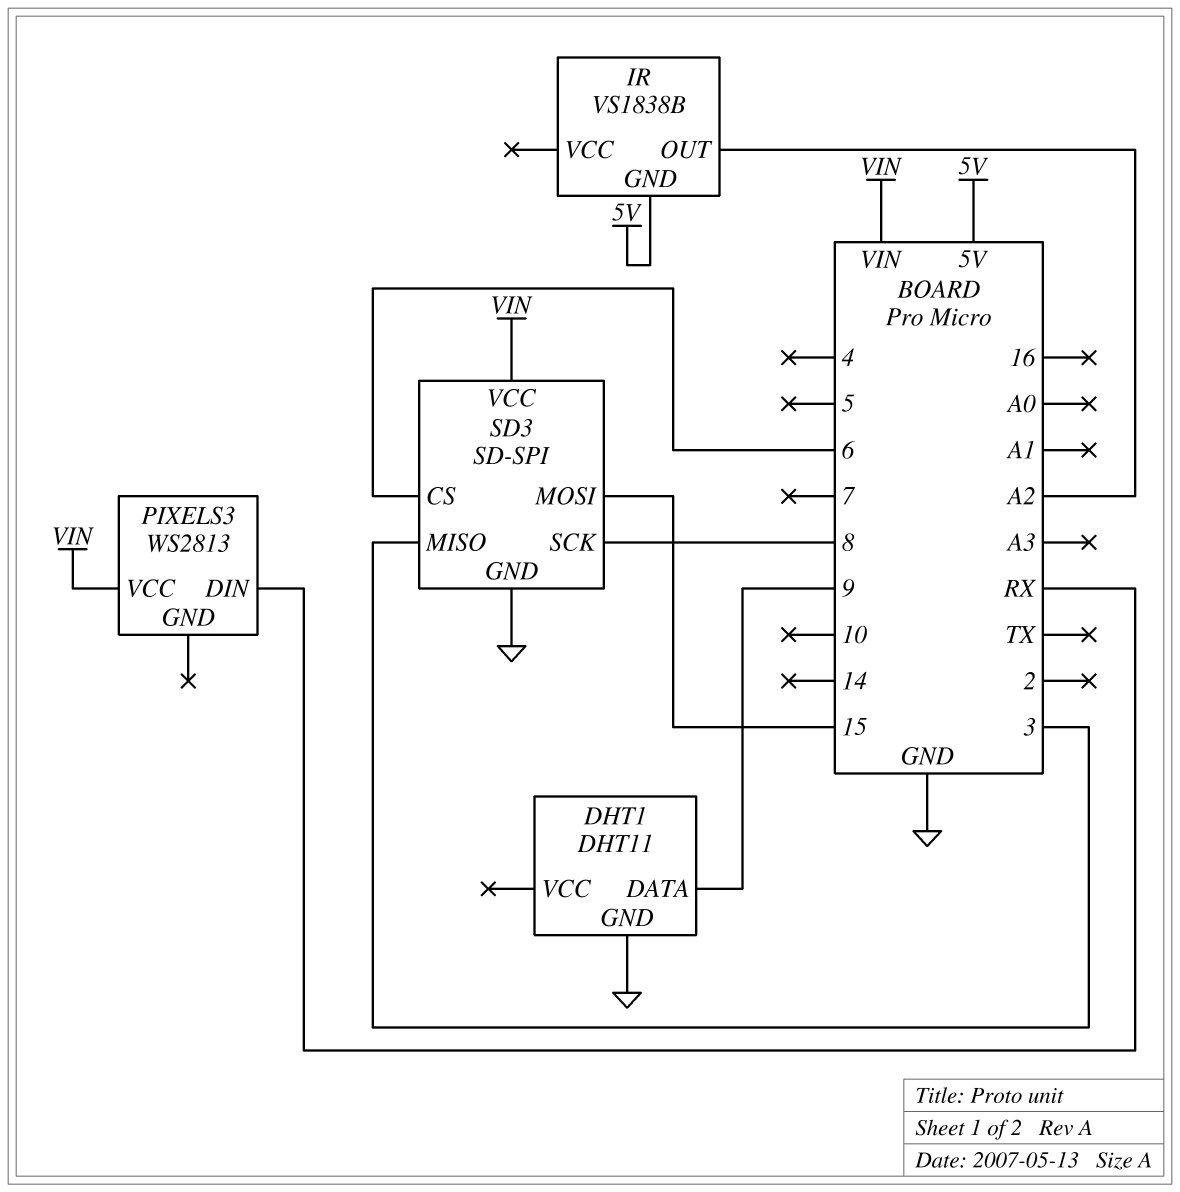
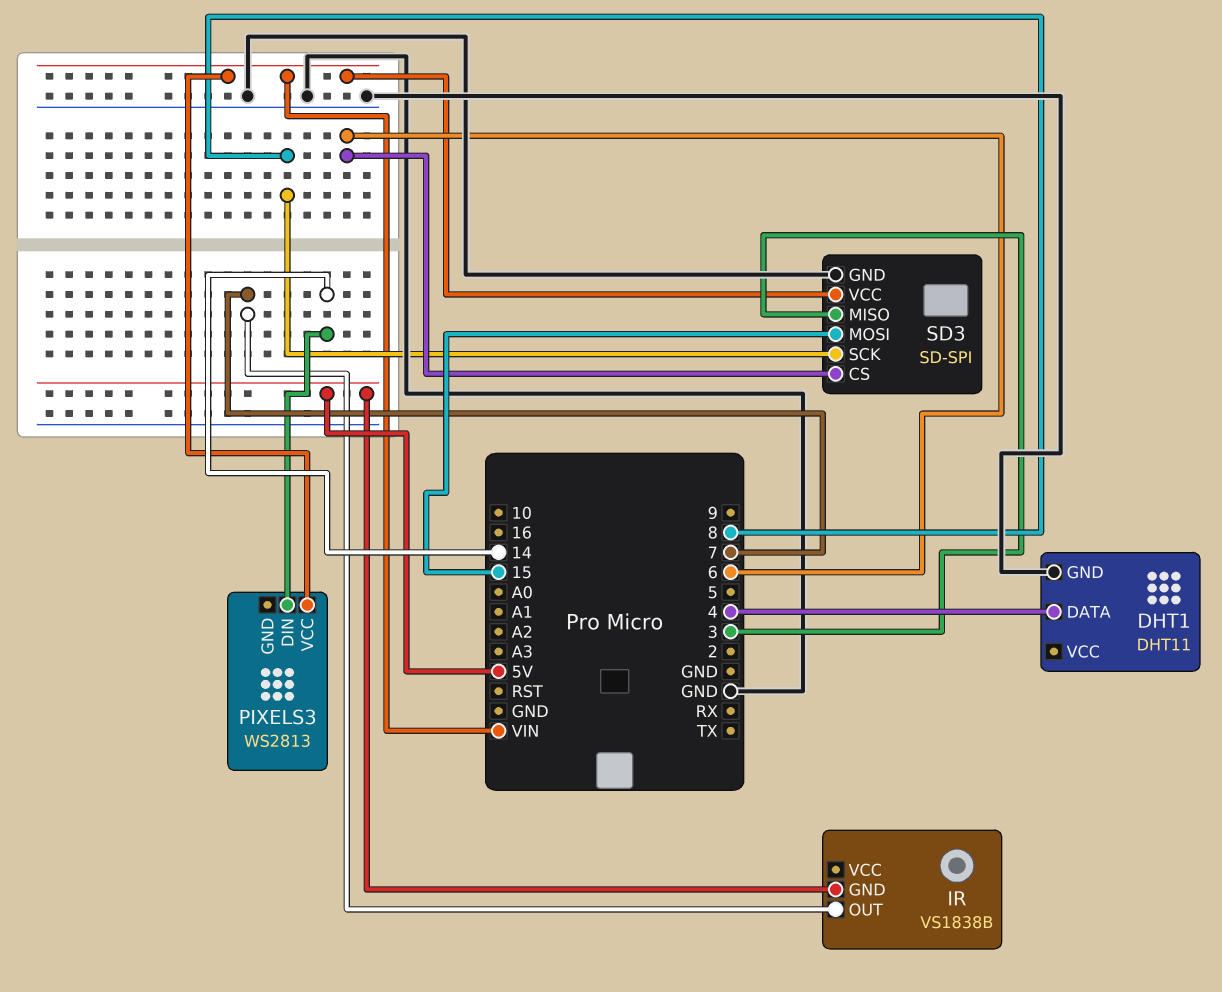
DHT1 pin DATA: 9 -> 4
IR pin OUT: A2 -> 7
PIXELS3 pin DIN: RX -> 14

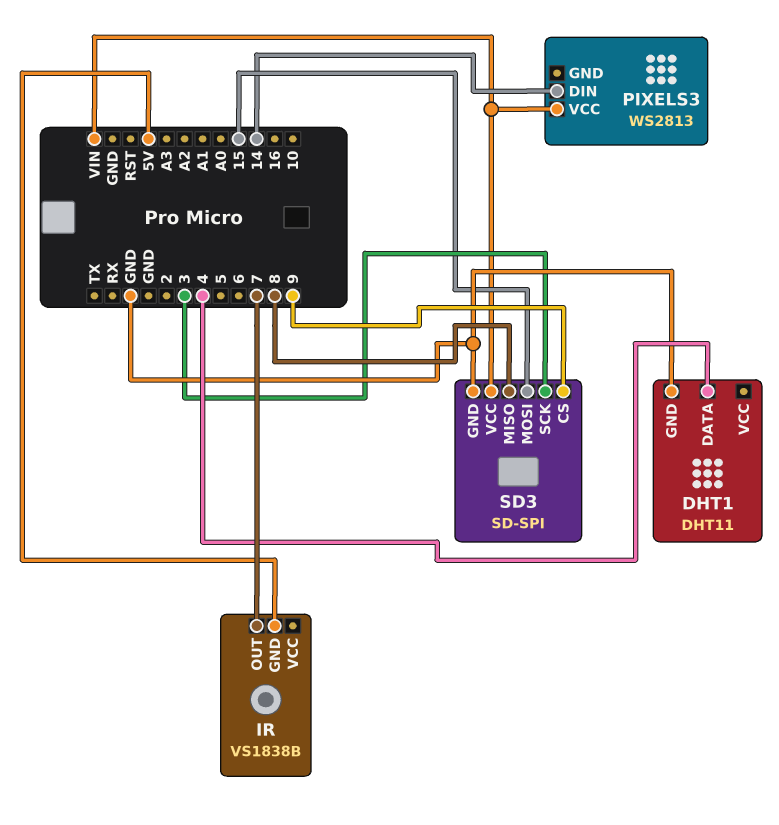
SD3 pin CS: 6 -> 9
SD3 pin MISO: 3 -> 8
SD3 pin SCK: 8 -> 3

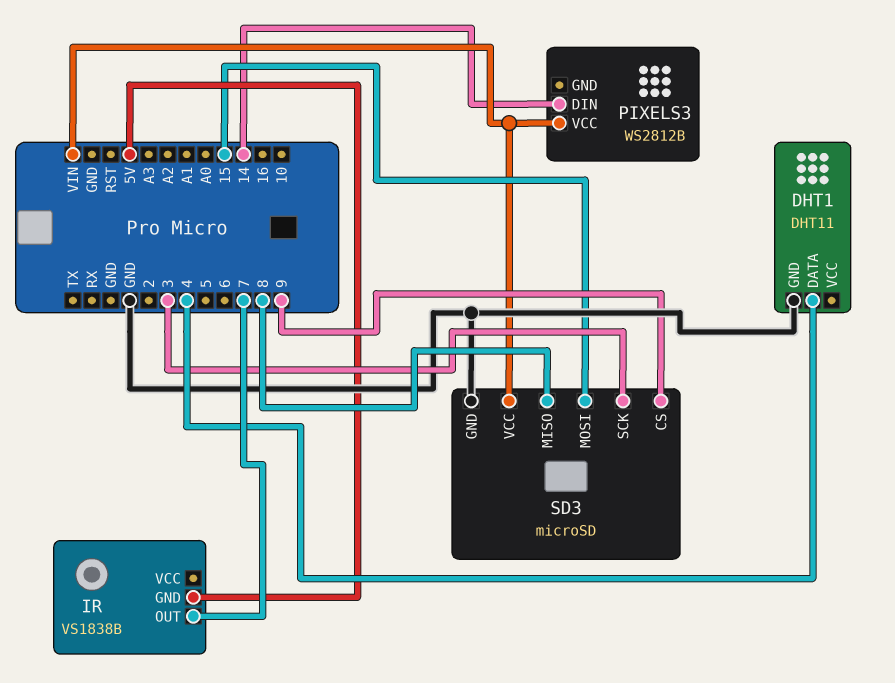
PIXELS3: WS2813 -> WS2812B
SD3: SD-SPI -> microSD

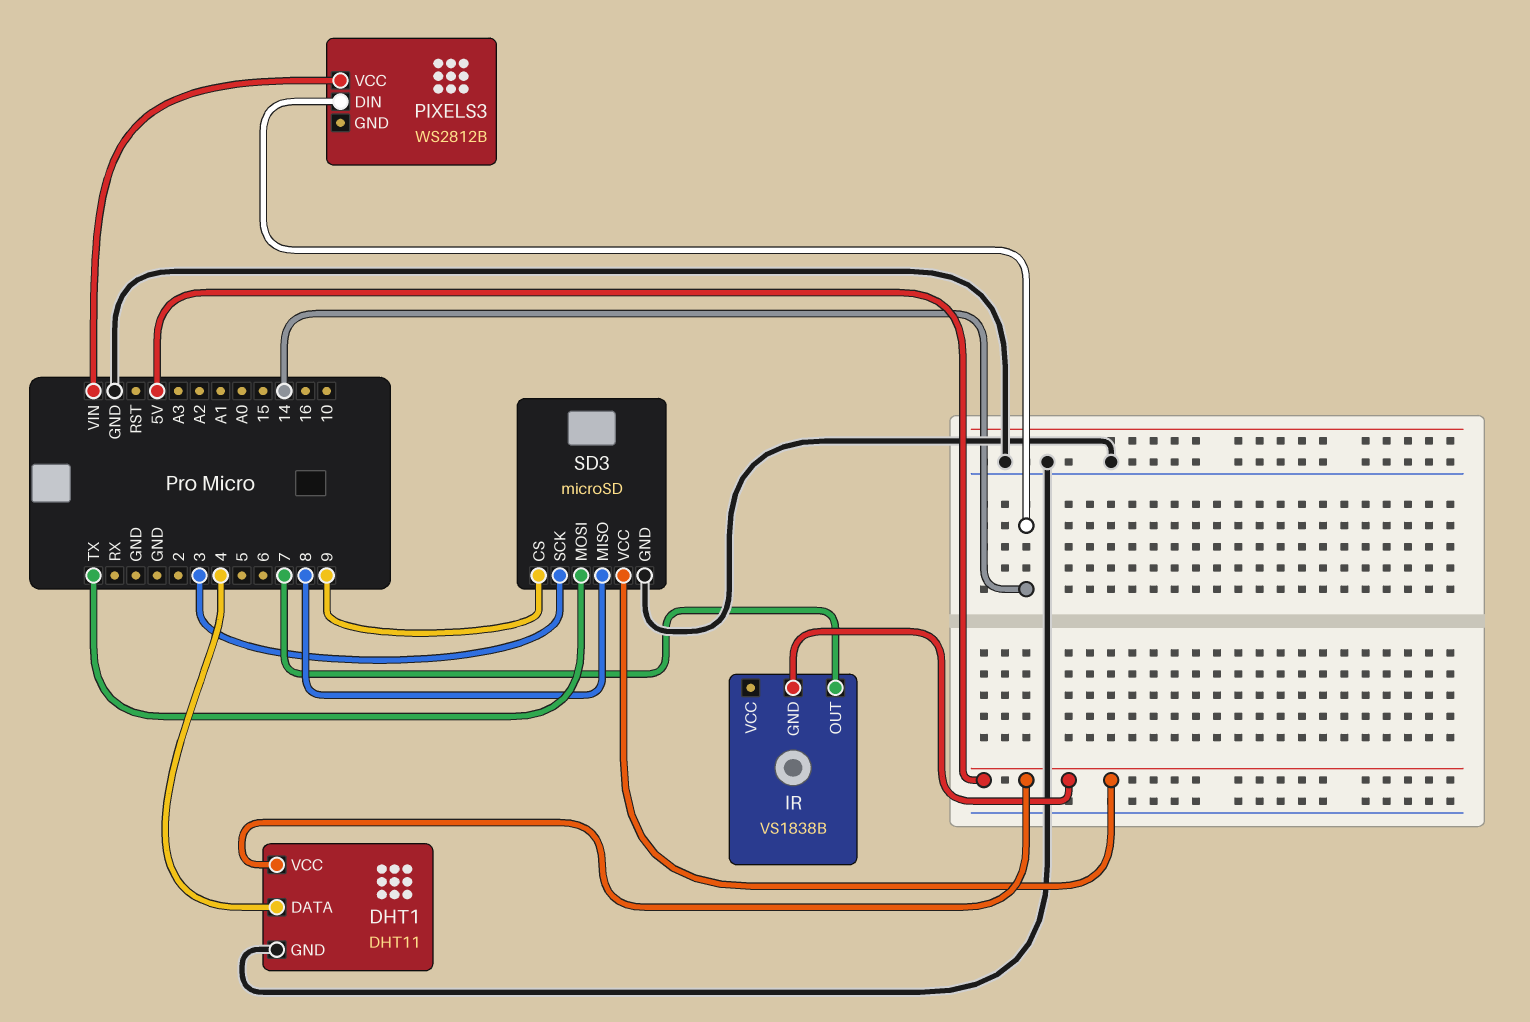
DHT1 pin VCC: none -> 5V
SD3 pin MOSI: 15 -> TX
SD3 pin VCC: VIN -> 5V

